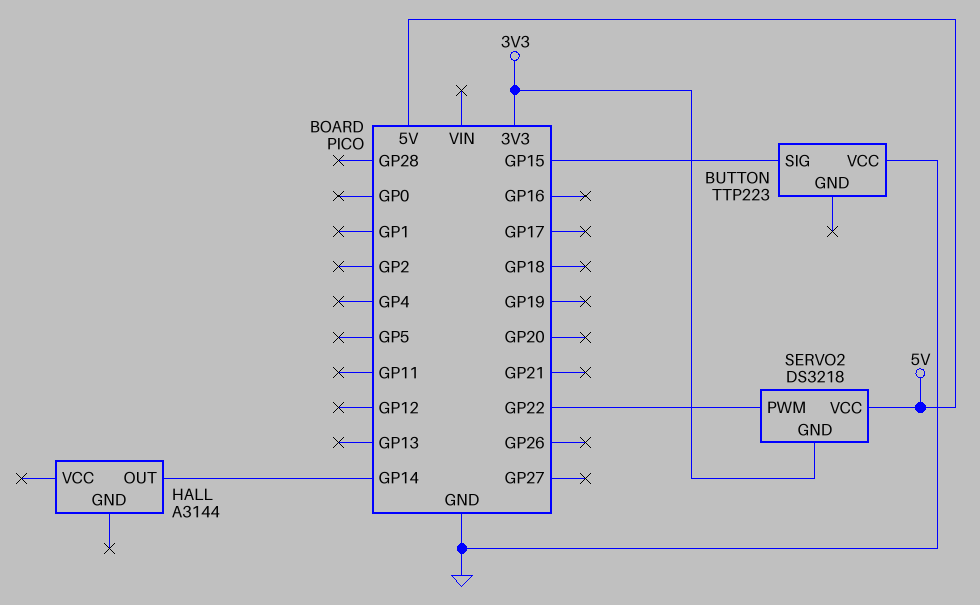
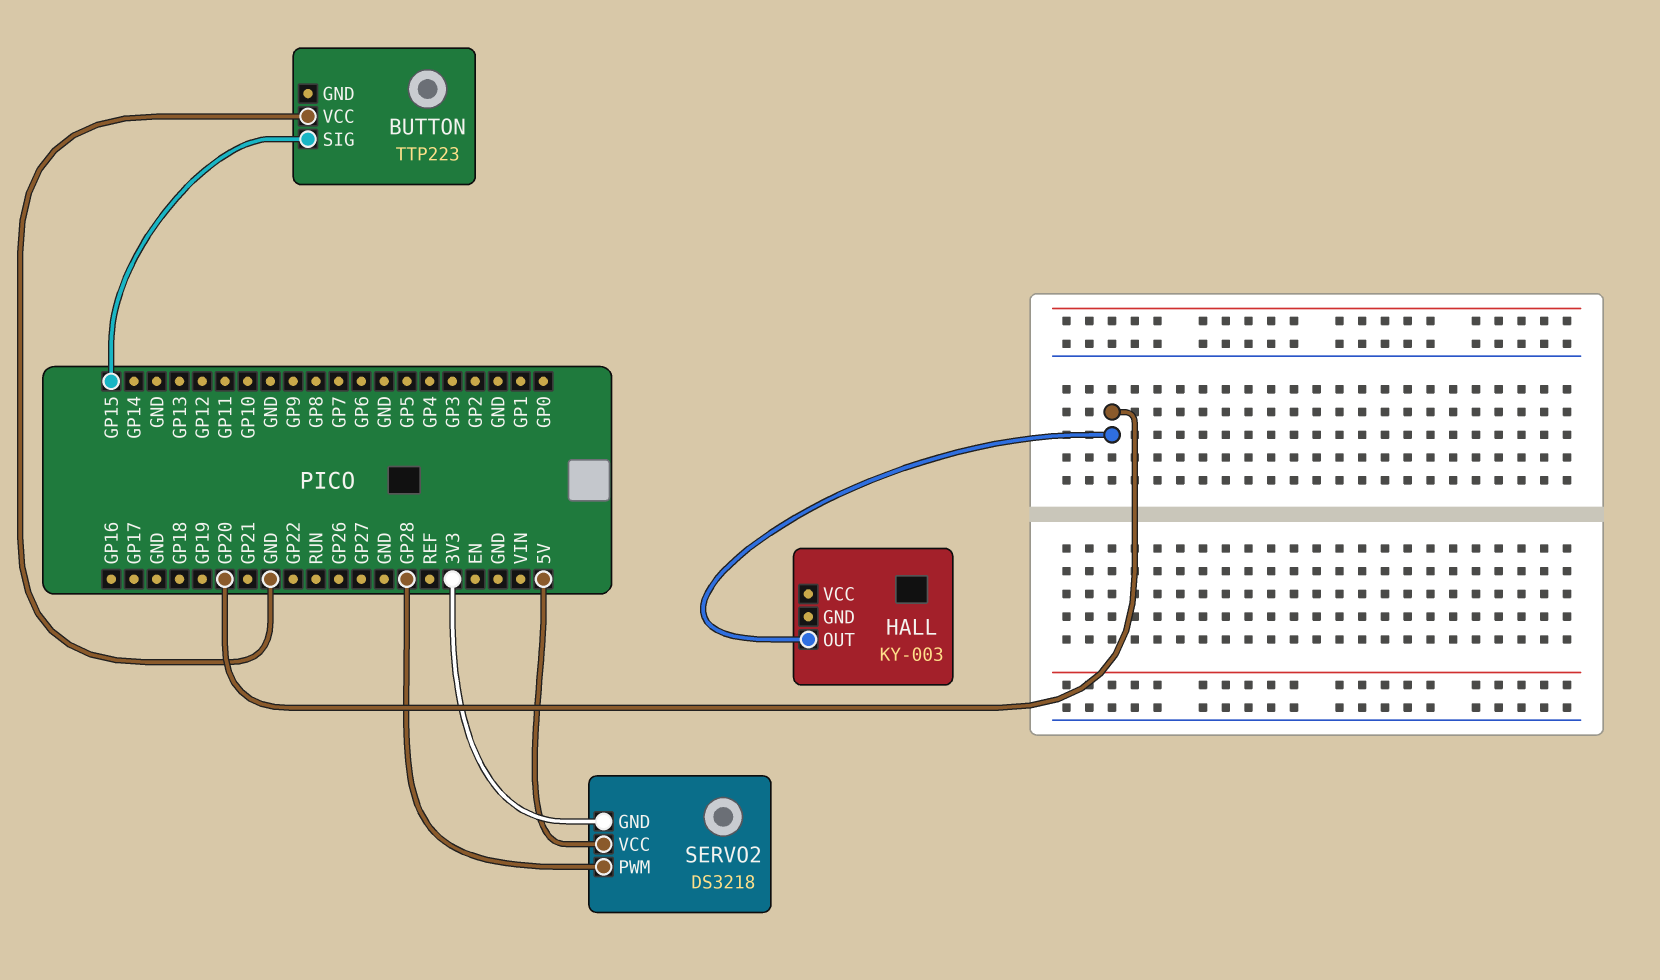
HALL: A3144 -> KY-003
HALL pin OUT: GP14 -> GP20
SERVO2 pin PWM: GP22 -> GP28

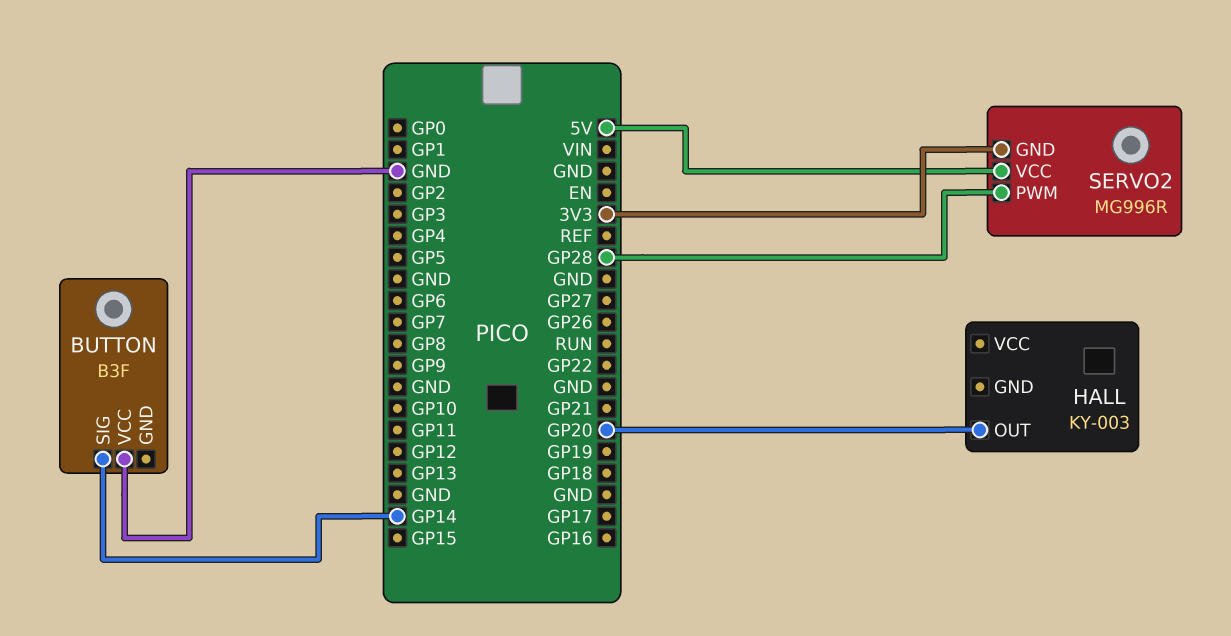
BUTTON: TTP223 -> B3F
BUTTON pin SIG: GP15 -> GP14
SERVO2: DS3218 -> MG996R

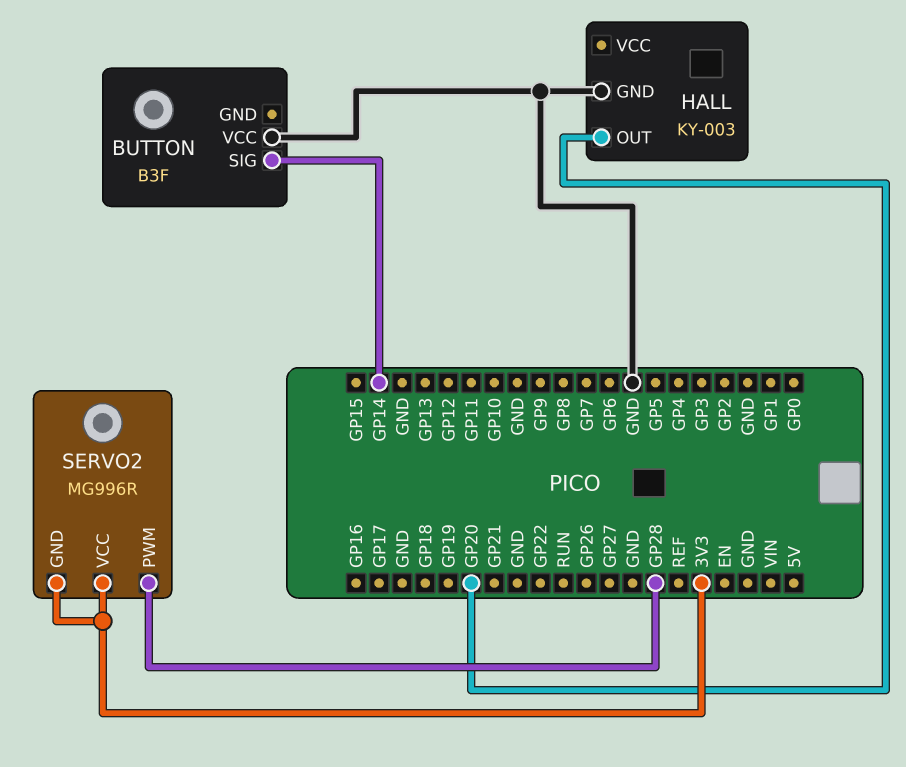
HALL pin GND: none -> GND
SERVO2 pin VCC: 5V -> 3V3

